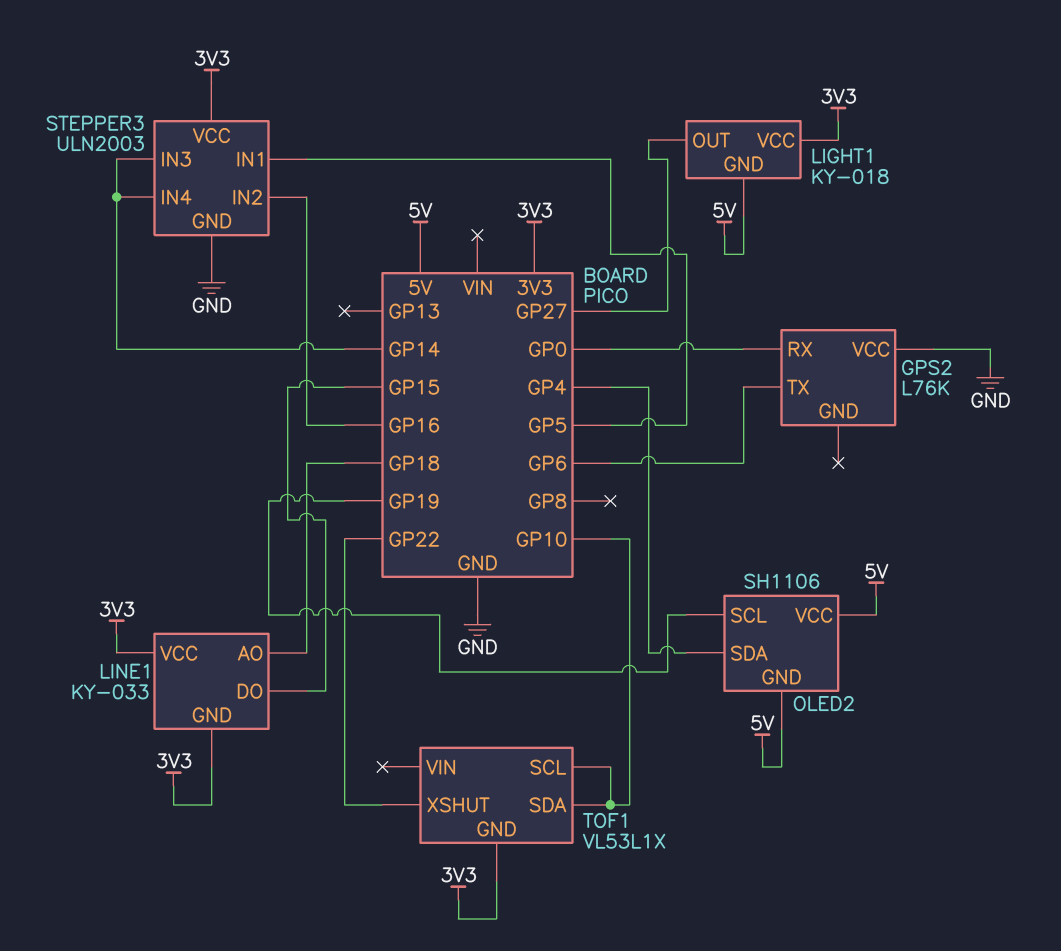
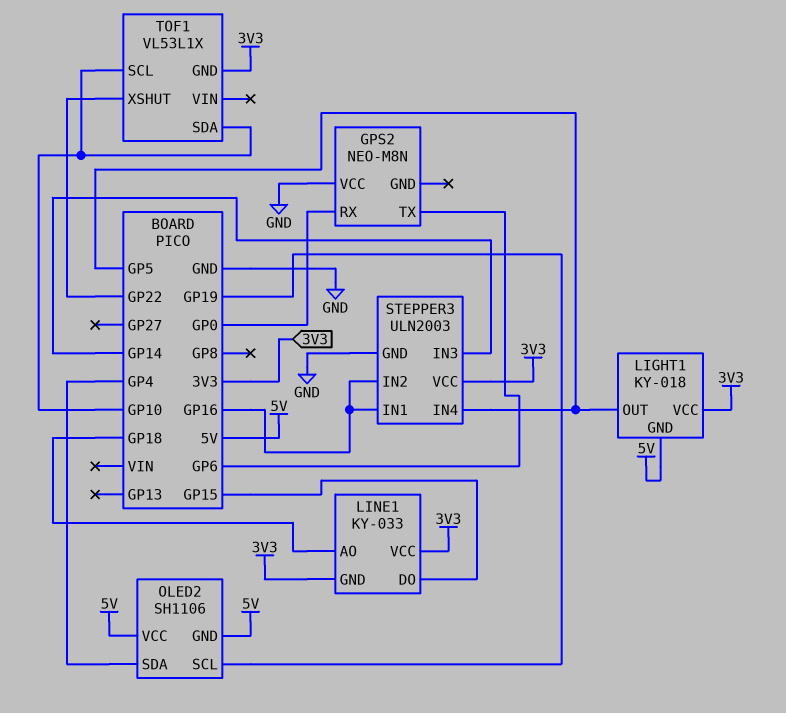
GPS2: L76K -> NEO-M8N
LIGHT1 pin OUT: GP27 -> GP5
STEPPER3 pin IN1: GP5 -> GP16
STEPPER3 pin IN4: GP14 -> GP5

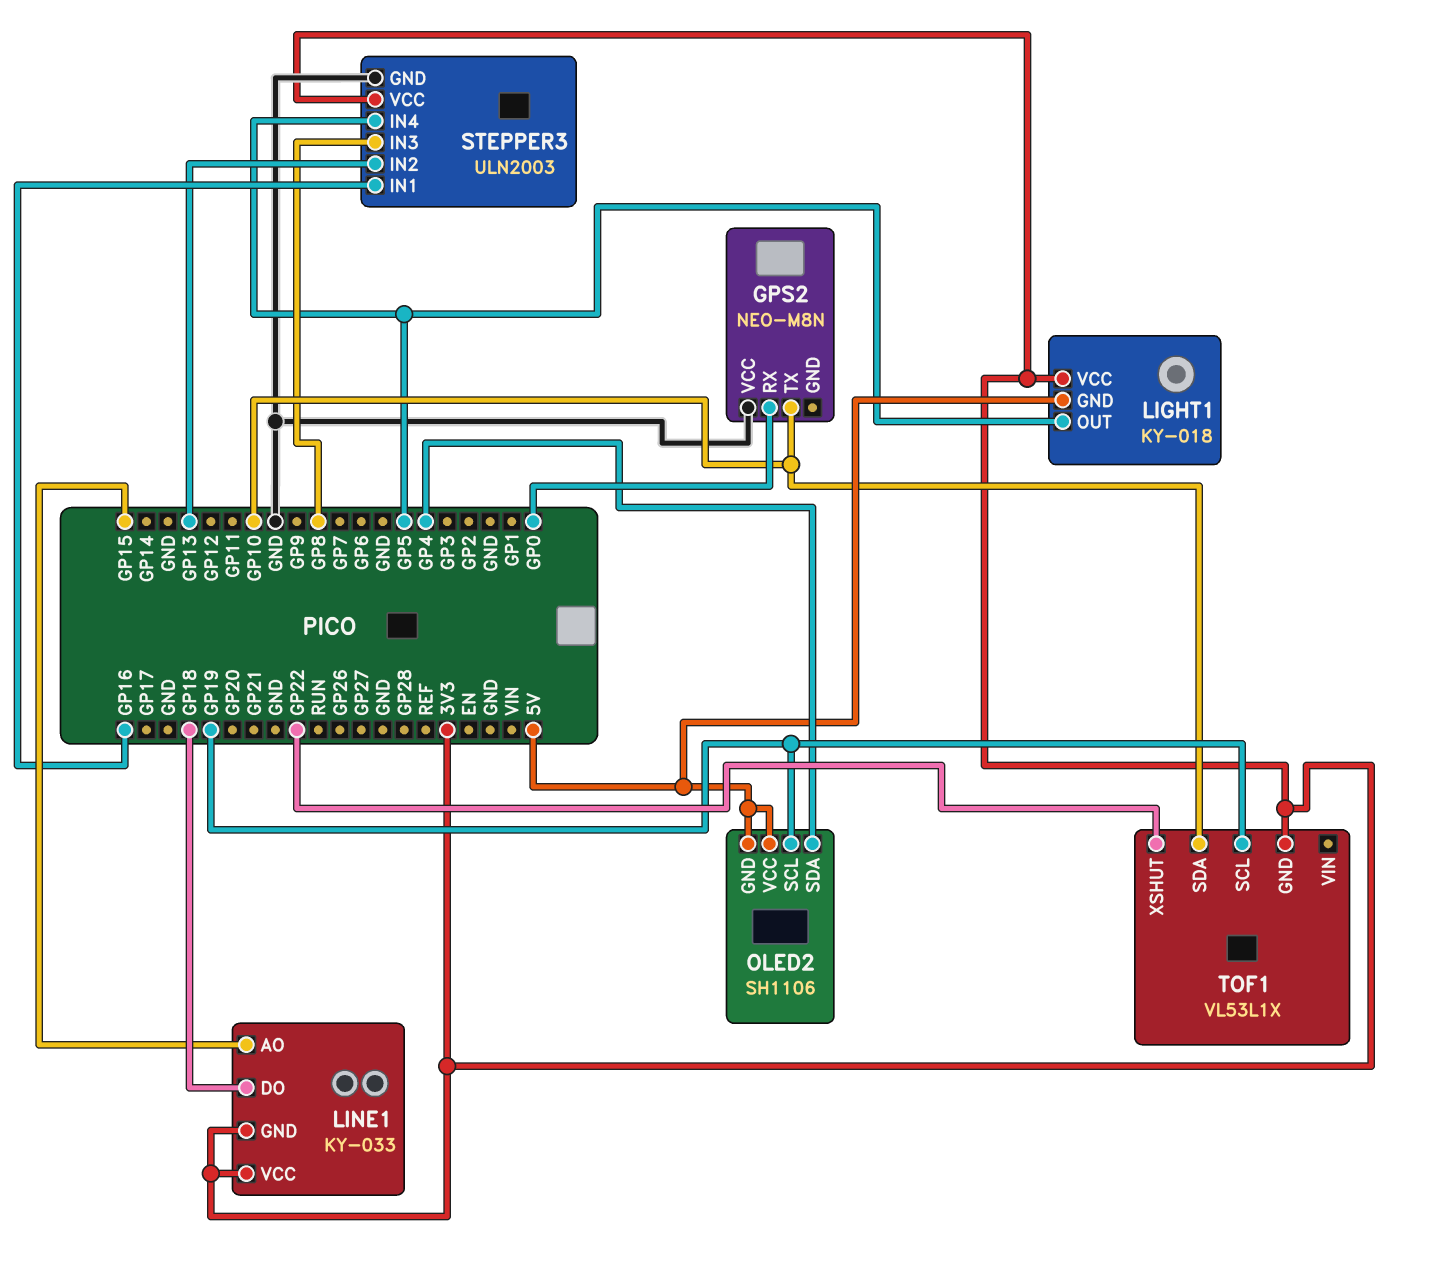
GPS2 pin TX: GP6 -> GP10
LINE1 pin AO: GP18 -> GP15
LINE1 pin DO: GP15 -> GP18
STEPPER3 pin IN2: GP16 -> GP13
STEPPER3 pin IN3: GP14 -> GP8
TOF1 pin SCL: GP10 -> GP19

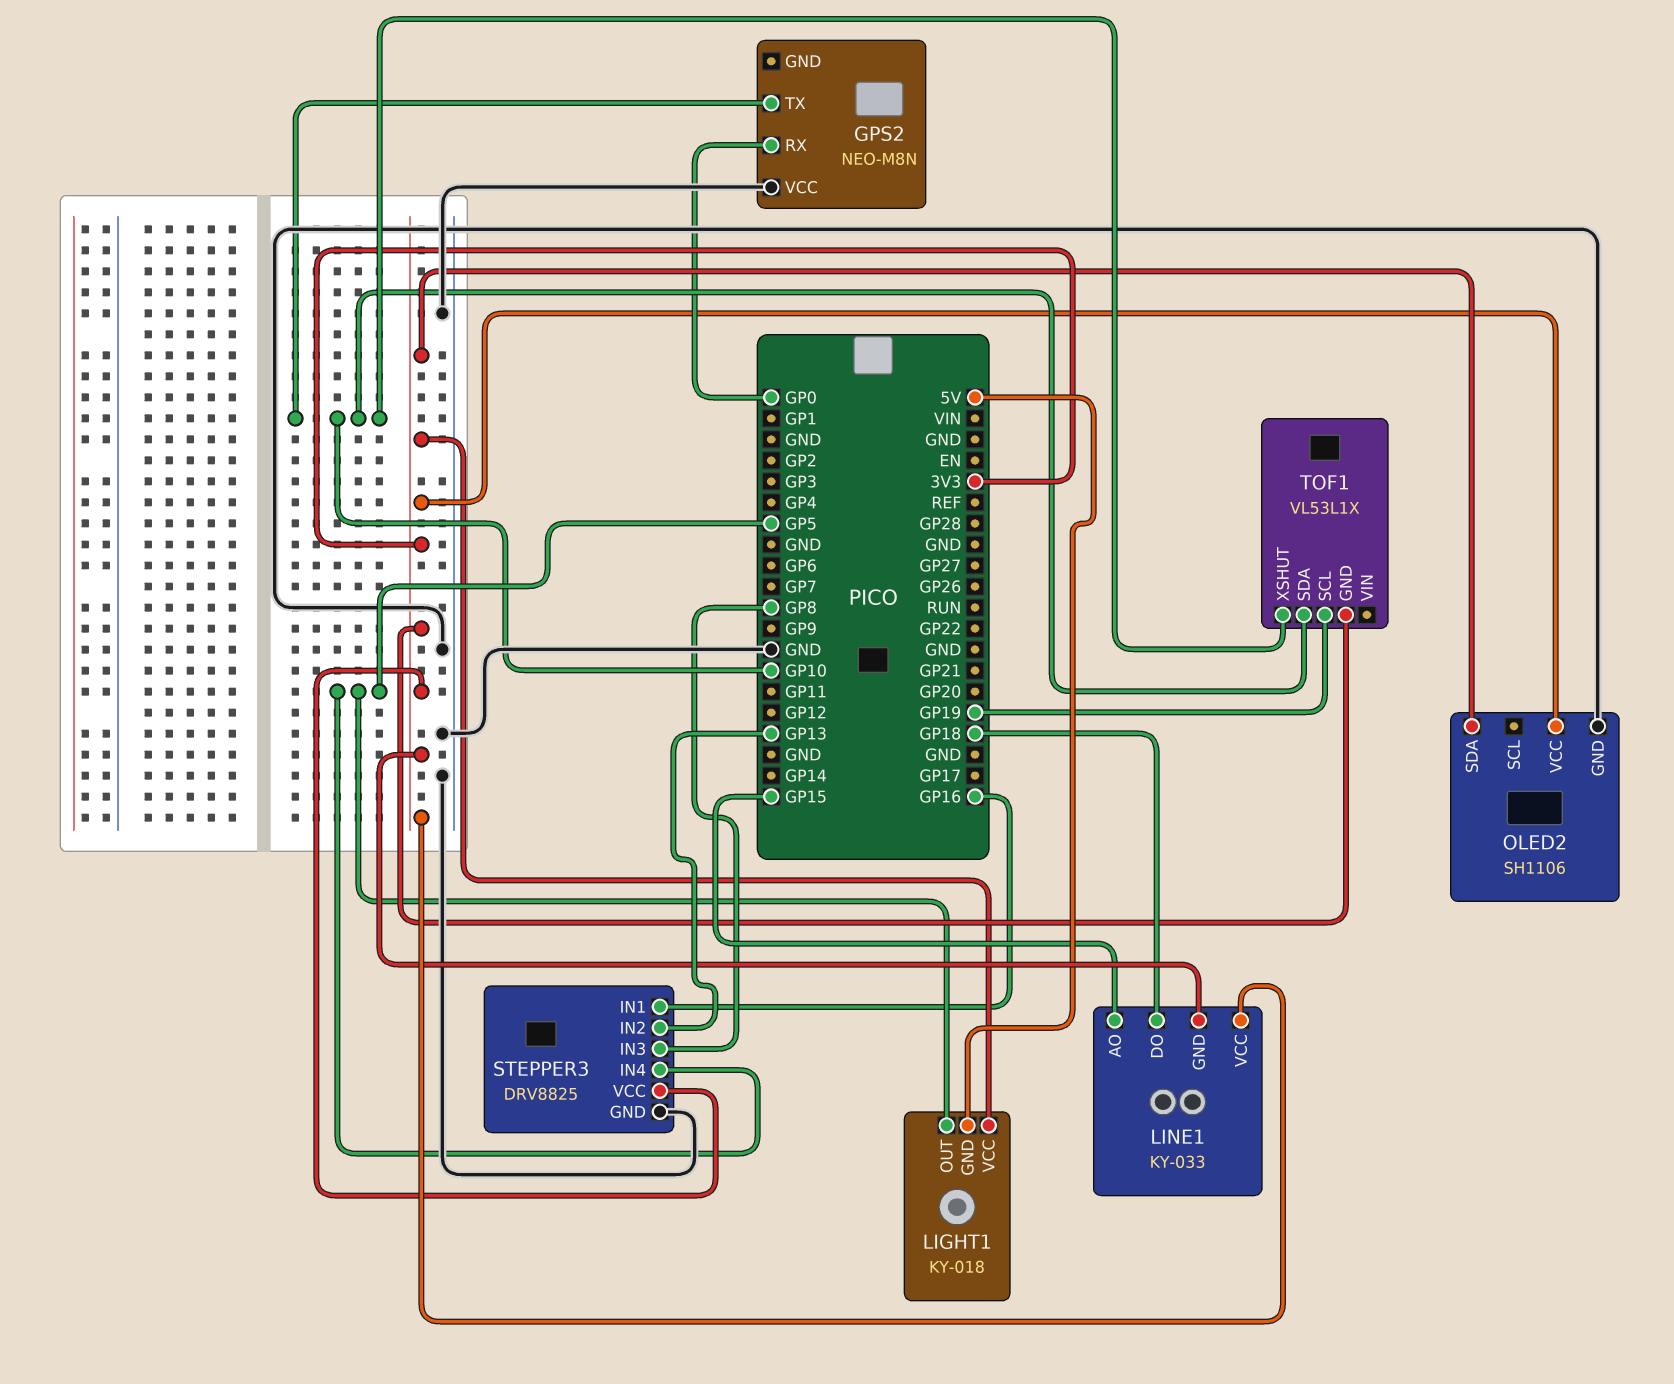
OLED2 pin GND: 5V -> GND
OLED2 pin SCL: GP19 -> none
OLED2 pin SDA: GP4 -> 3V3
OLED2 pin VCC: 5V -> 3V3
STEPPER3: ULN2003 -> DRV8825
TOF1 pin XSHUT: GP22 -> GP10

